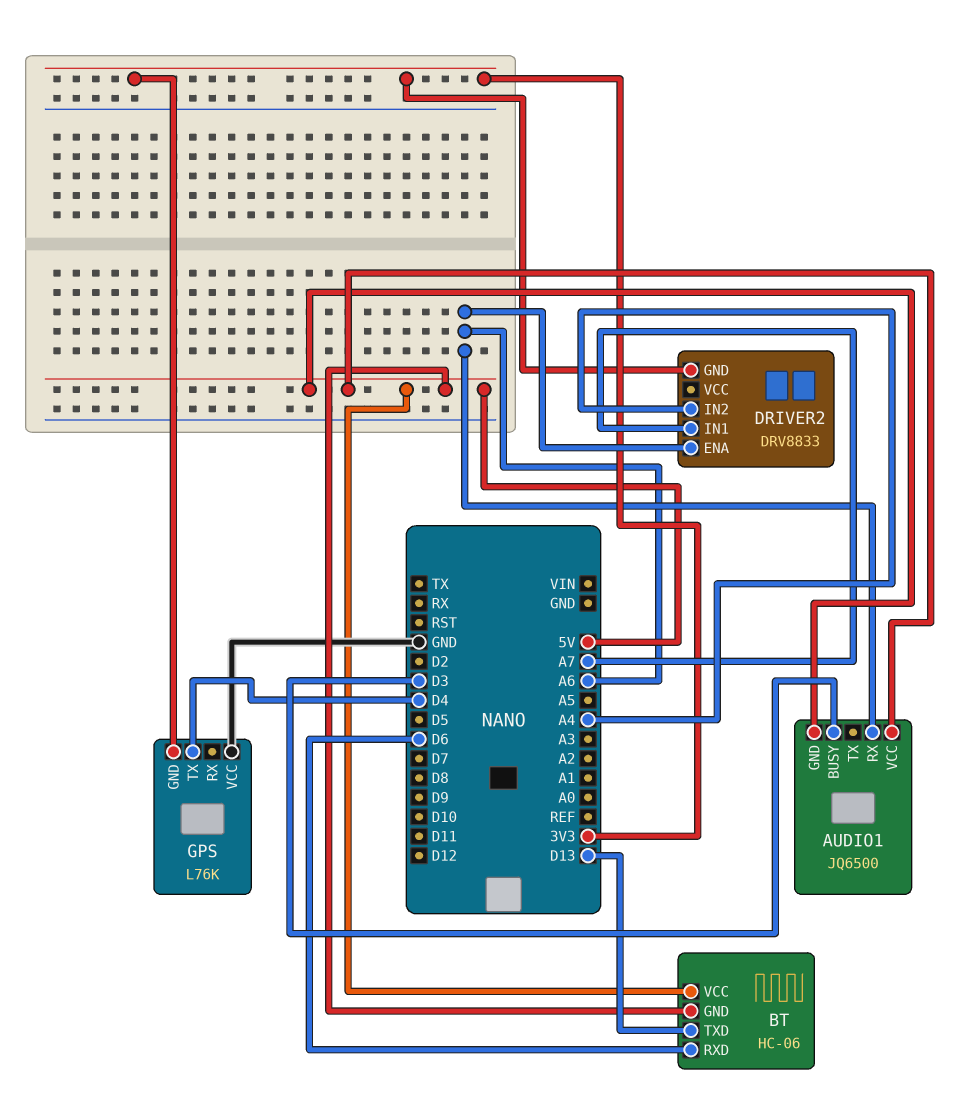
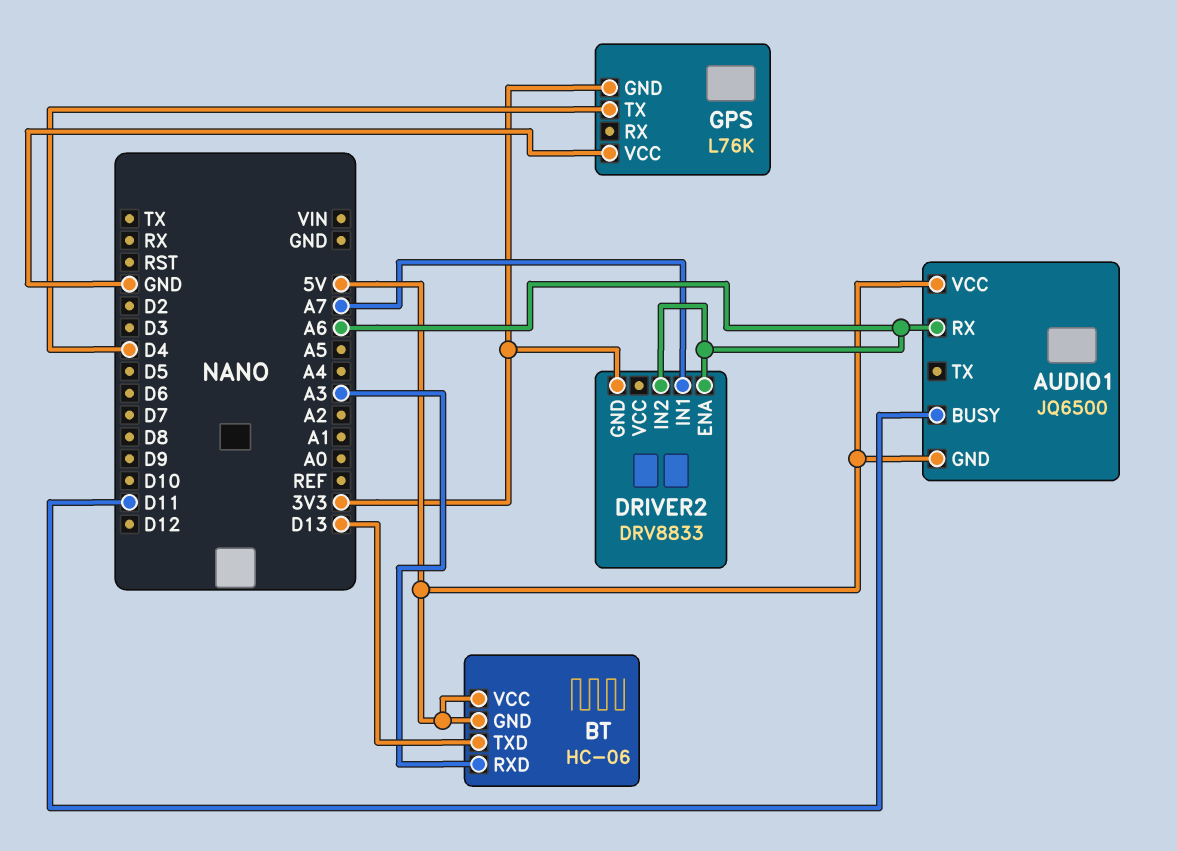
AUDIO1 pin BUSY: D3 -> D11
BT pin RXD: D6 -> A3
DRIVER2 pin IN2: A4 -> A6

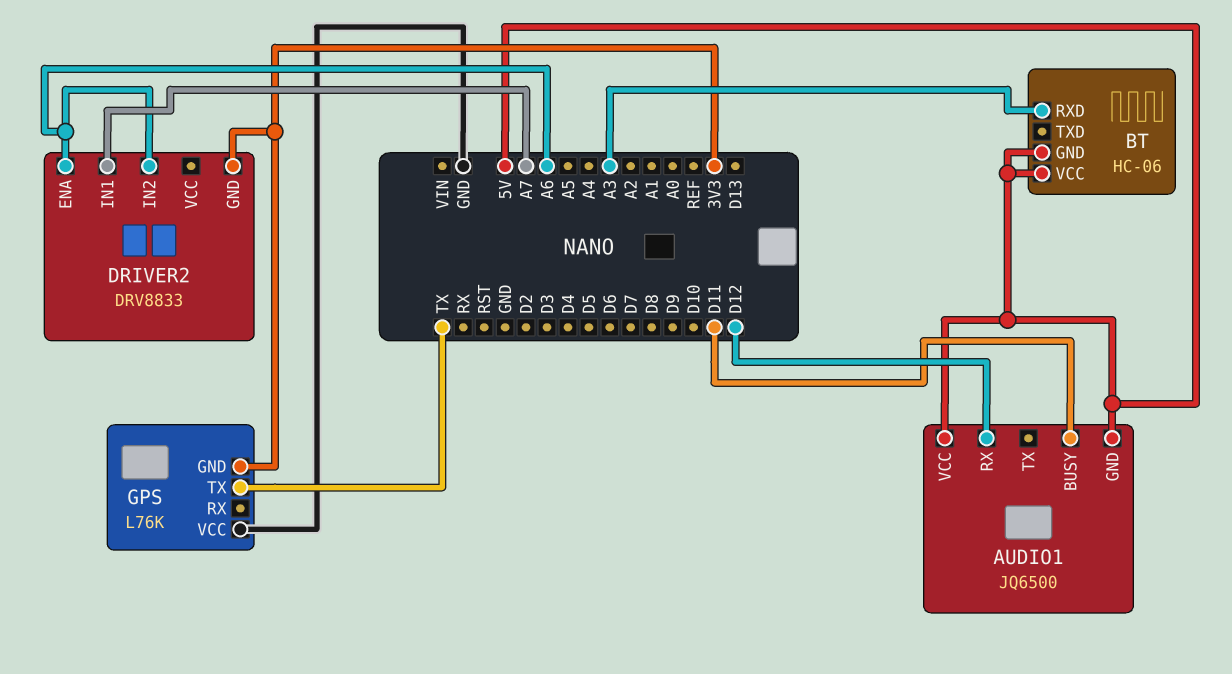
AUDIO1 pin RX: A6 -> D12
BT pin TXD: D13 -> none
GPS pin TX: D4 -> TX

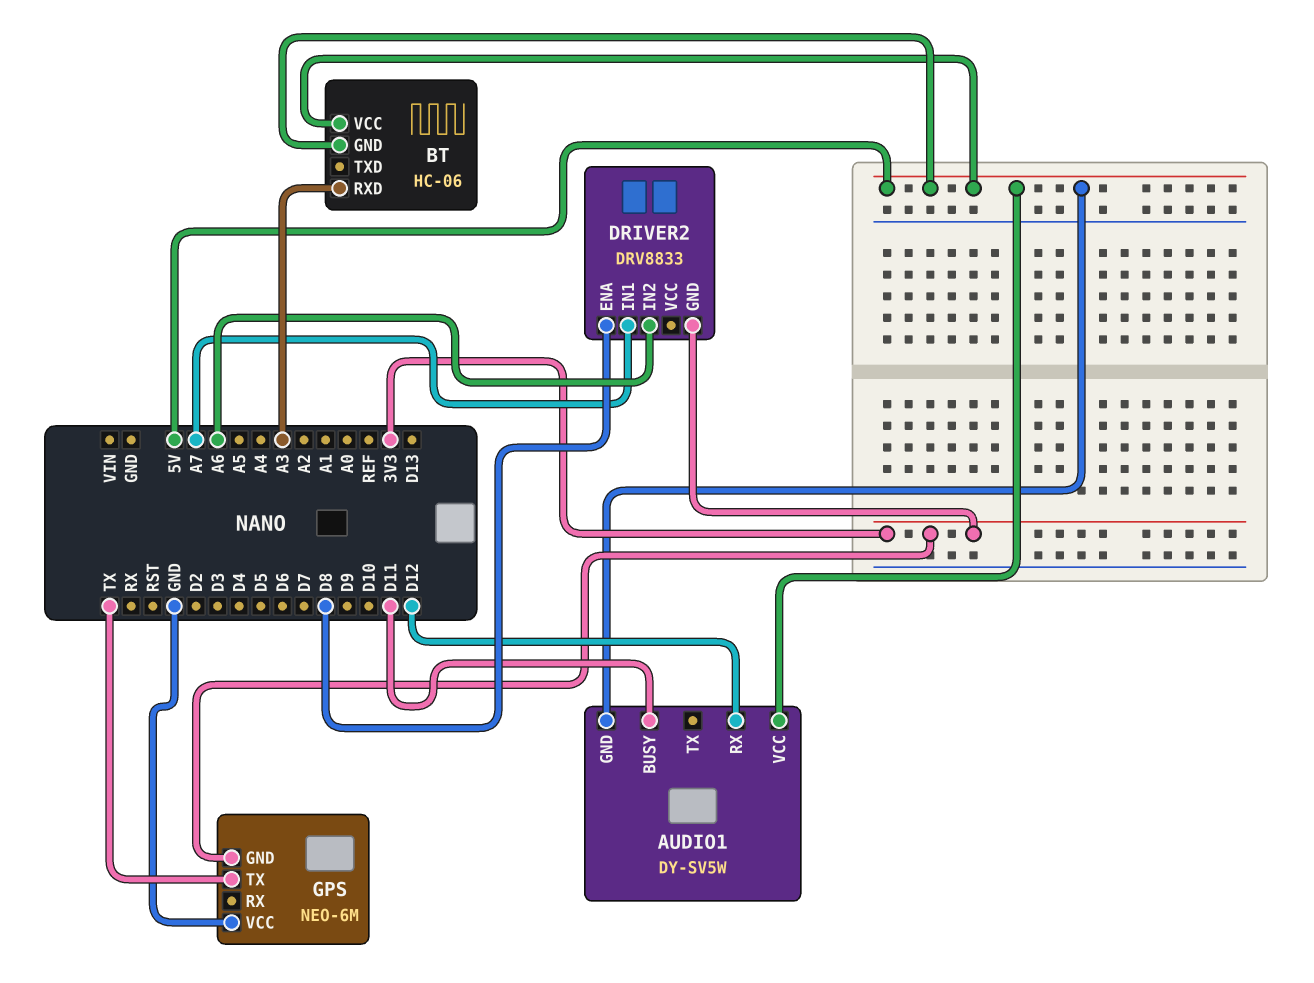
AUDIO1: JQ6500 -> DY-SV5W
DRIVER2 pin ENA: A6 -> D8
GPS: L76K -> NEO-6M

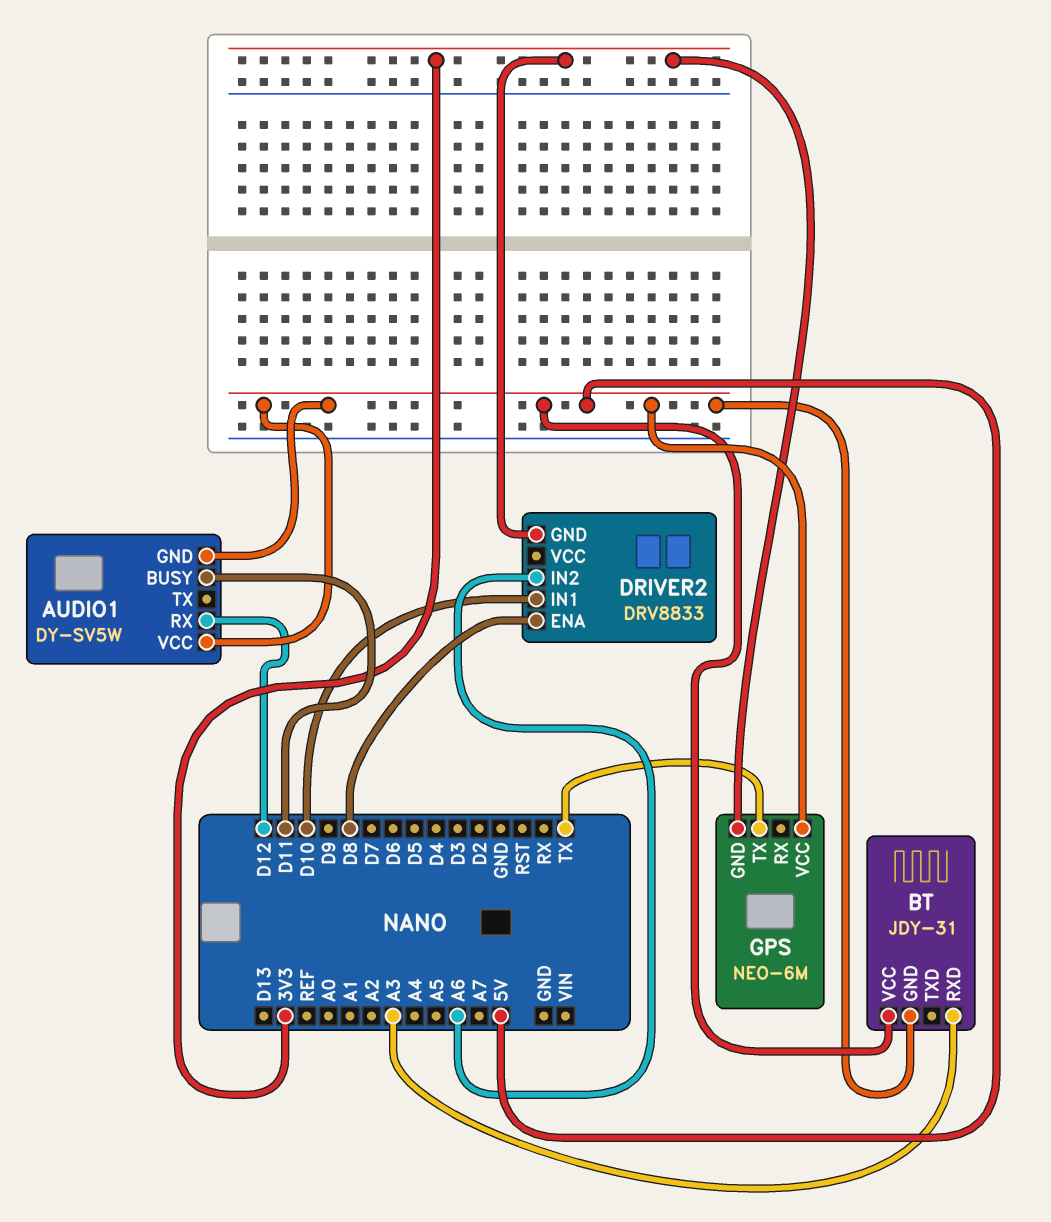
BT: HC-06 -> JDY-31
DRIVER2 pin IN1: A7 -> D10
GPS pin VCC: GND -> 5V

